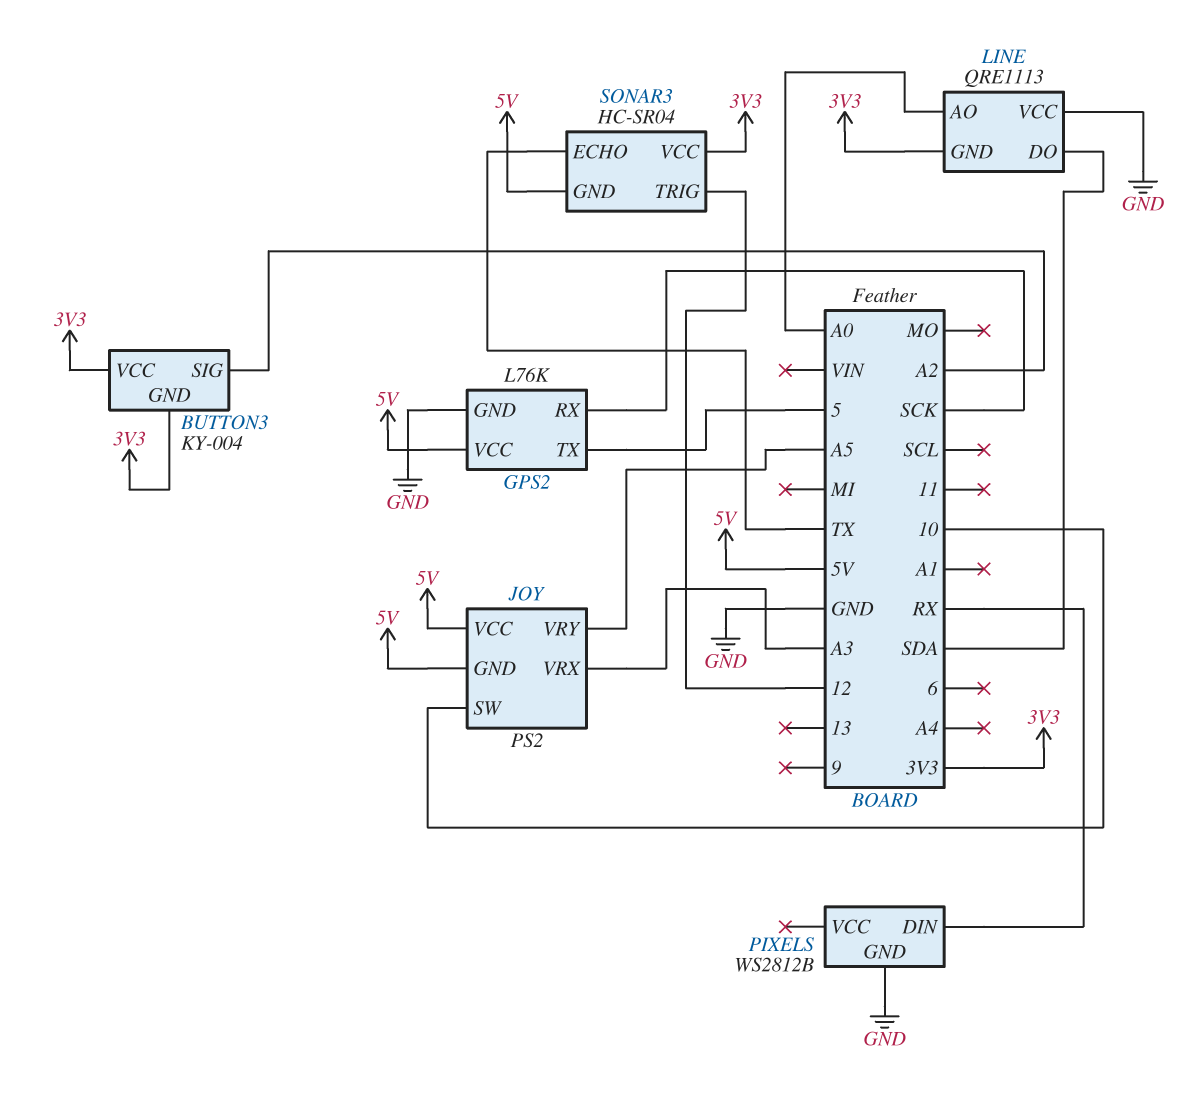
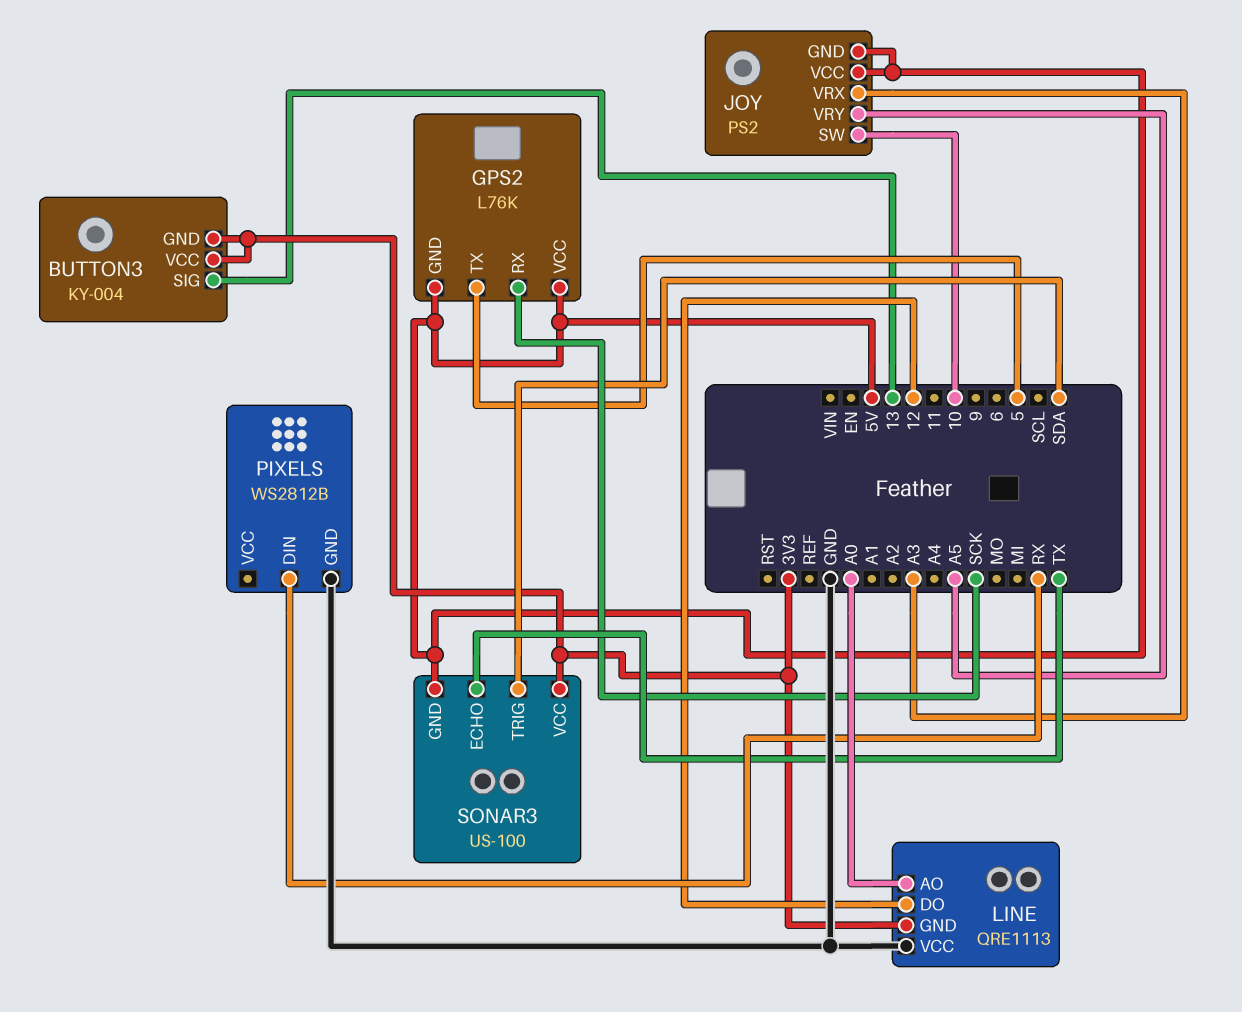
BUTTON3 pin SIG: A2 -> 13
GPS2 pin GND: GND -> 5V
LINE pin DO: SDA -> 12
SONAR3: HC-SR04 -> US-100
SONAR3 pin TRIG: 12 -> SDA

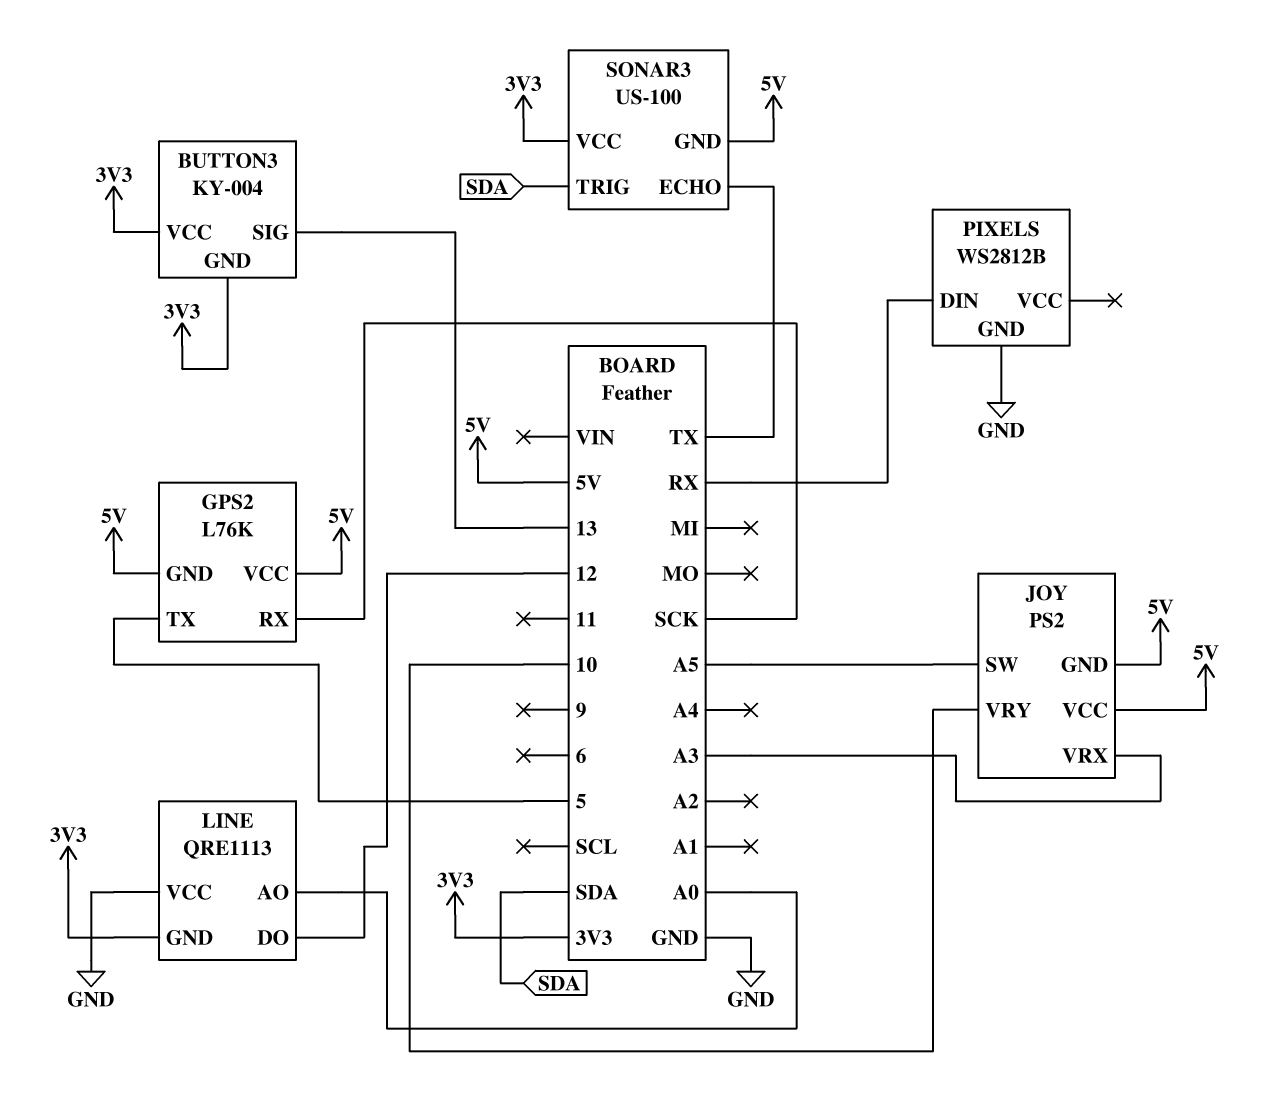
JOY pin SW: 10 -> A5
JOY pin VRY: A5 -> 10

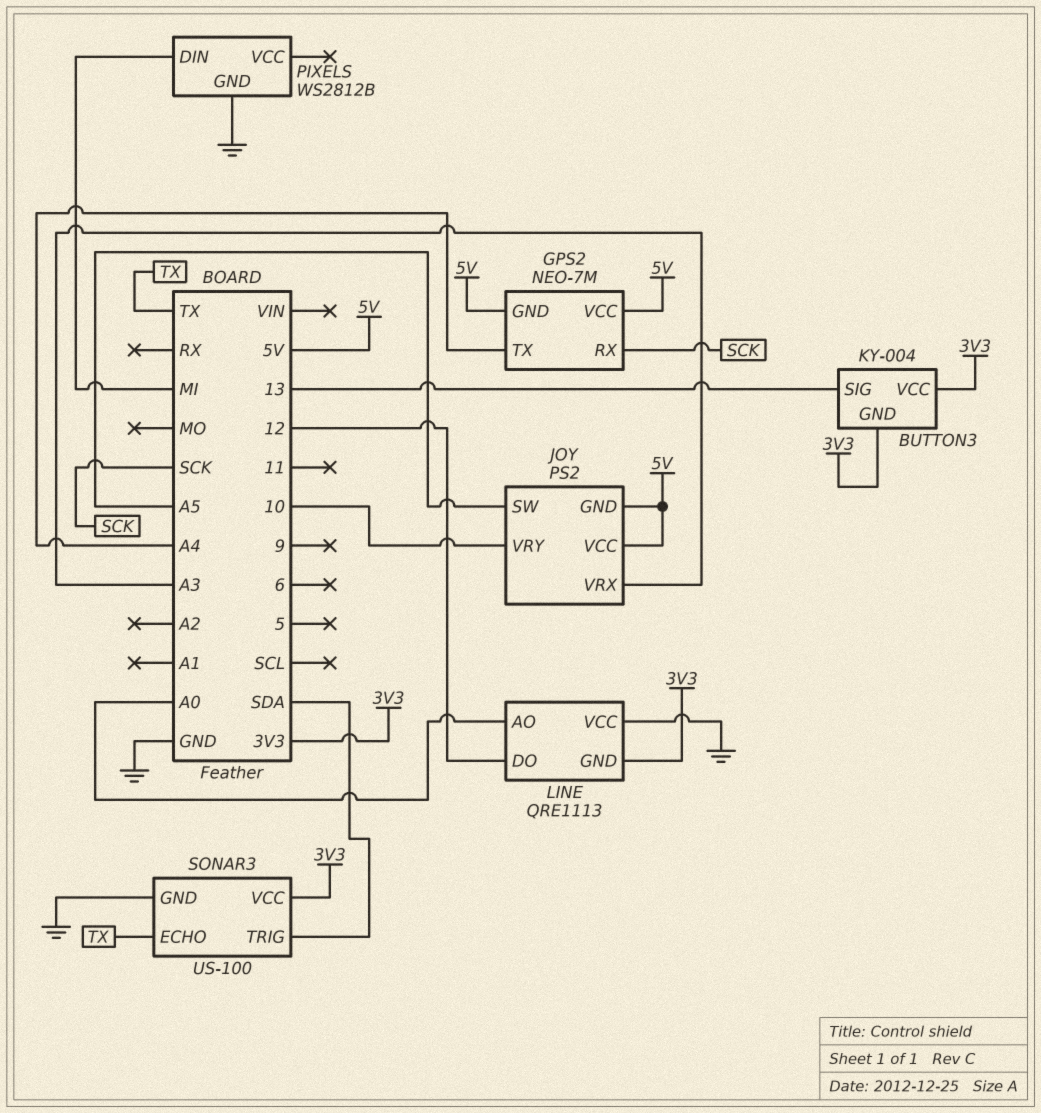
GPS2: L76K -> NEO-7M
GPS2 pin TX: 5 -> A4
PIXELS pin DIN: RX -> MI
SONAR3 pin GND: 5V -> GND

